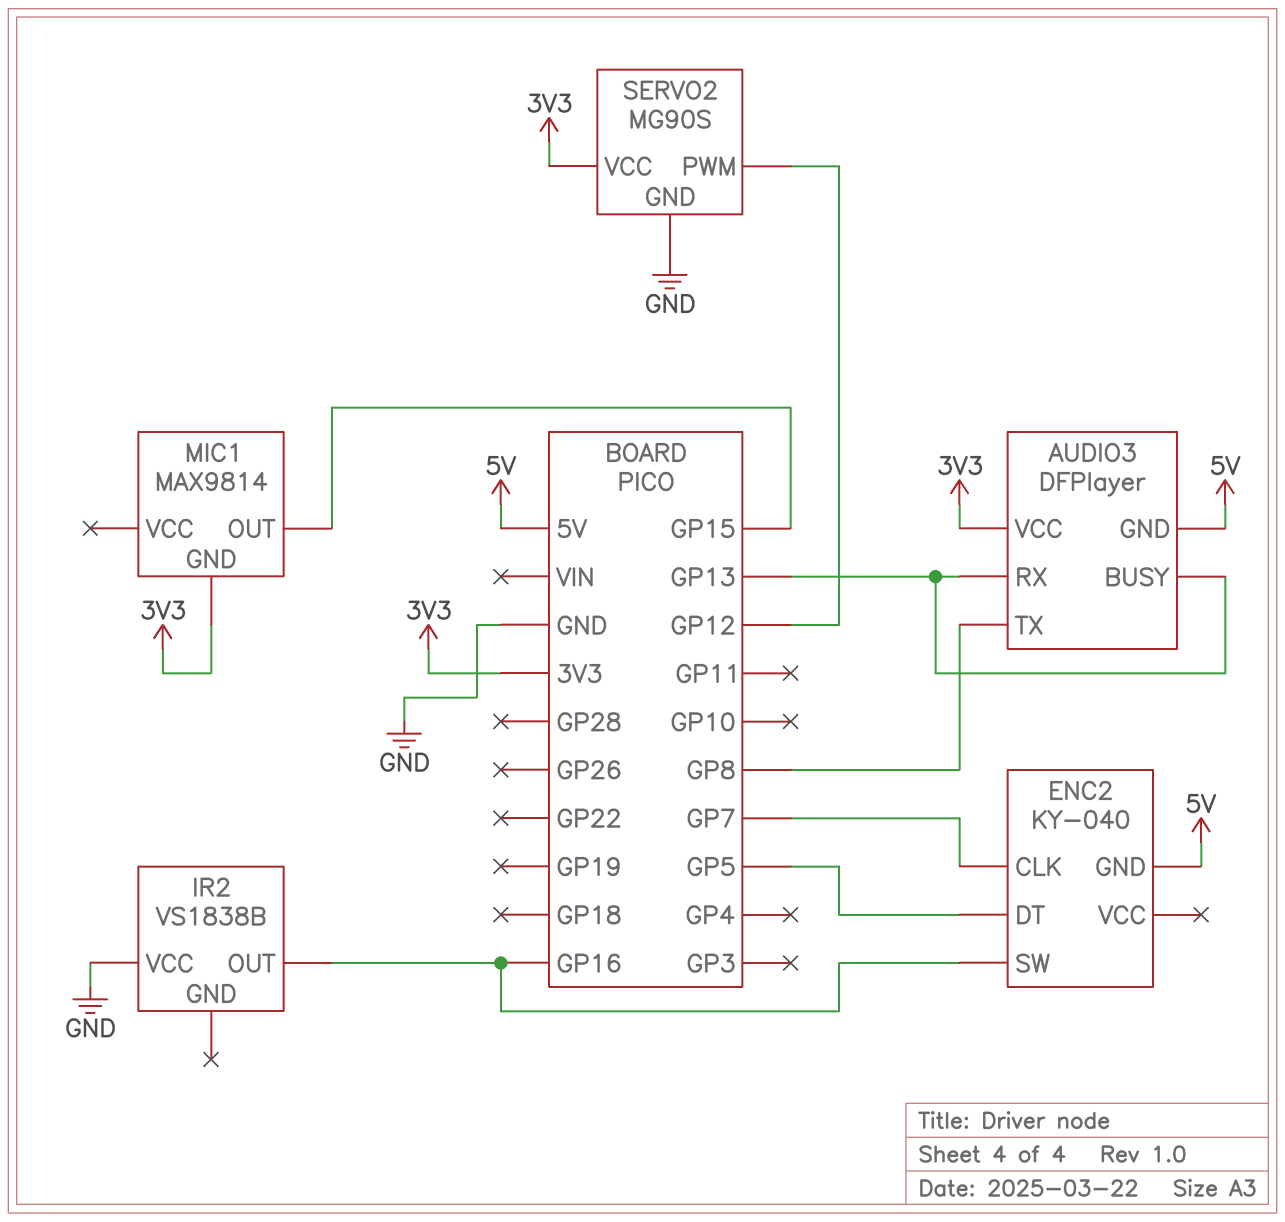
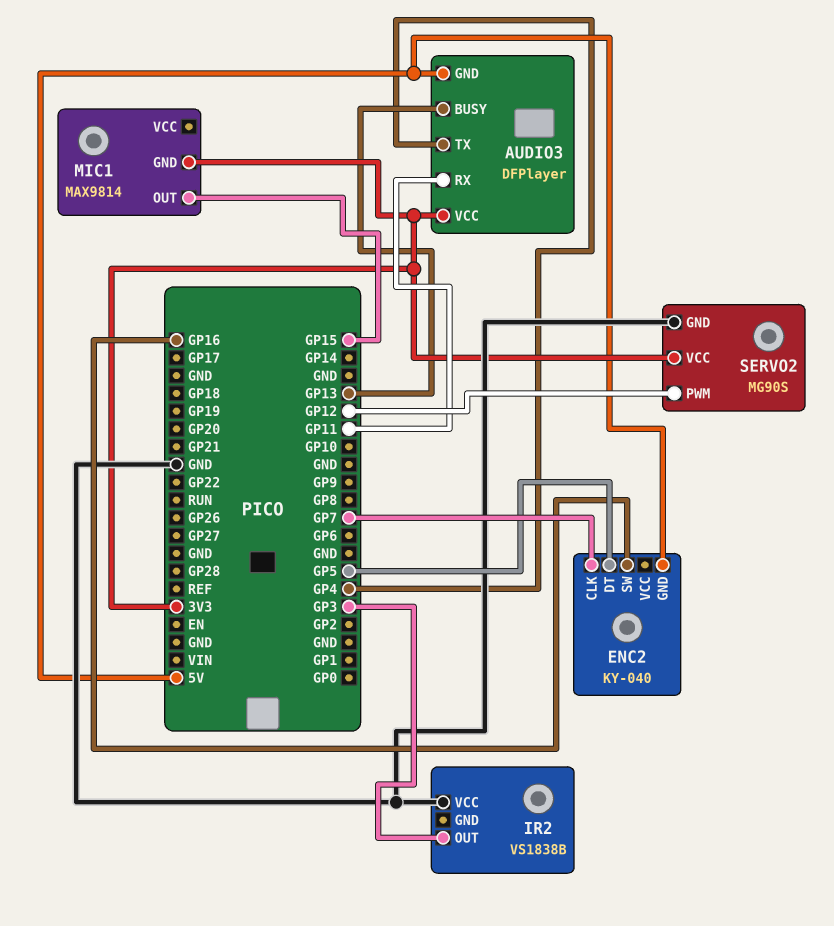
AUDIO3 pin RX: GP13 -> GP11
AUDIO3 pin TX: GP8 -> GP4
IR2 pin OUT: GP16 -> GP3

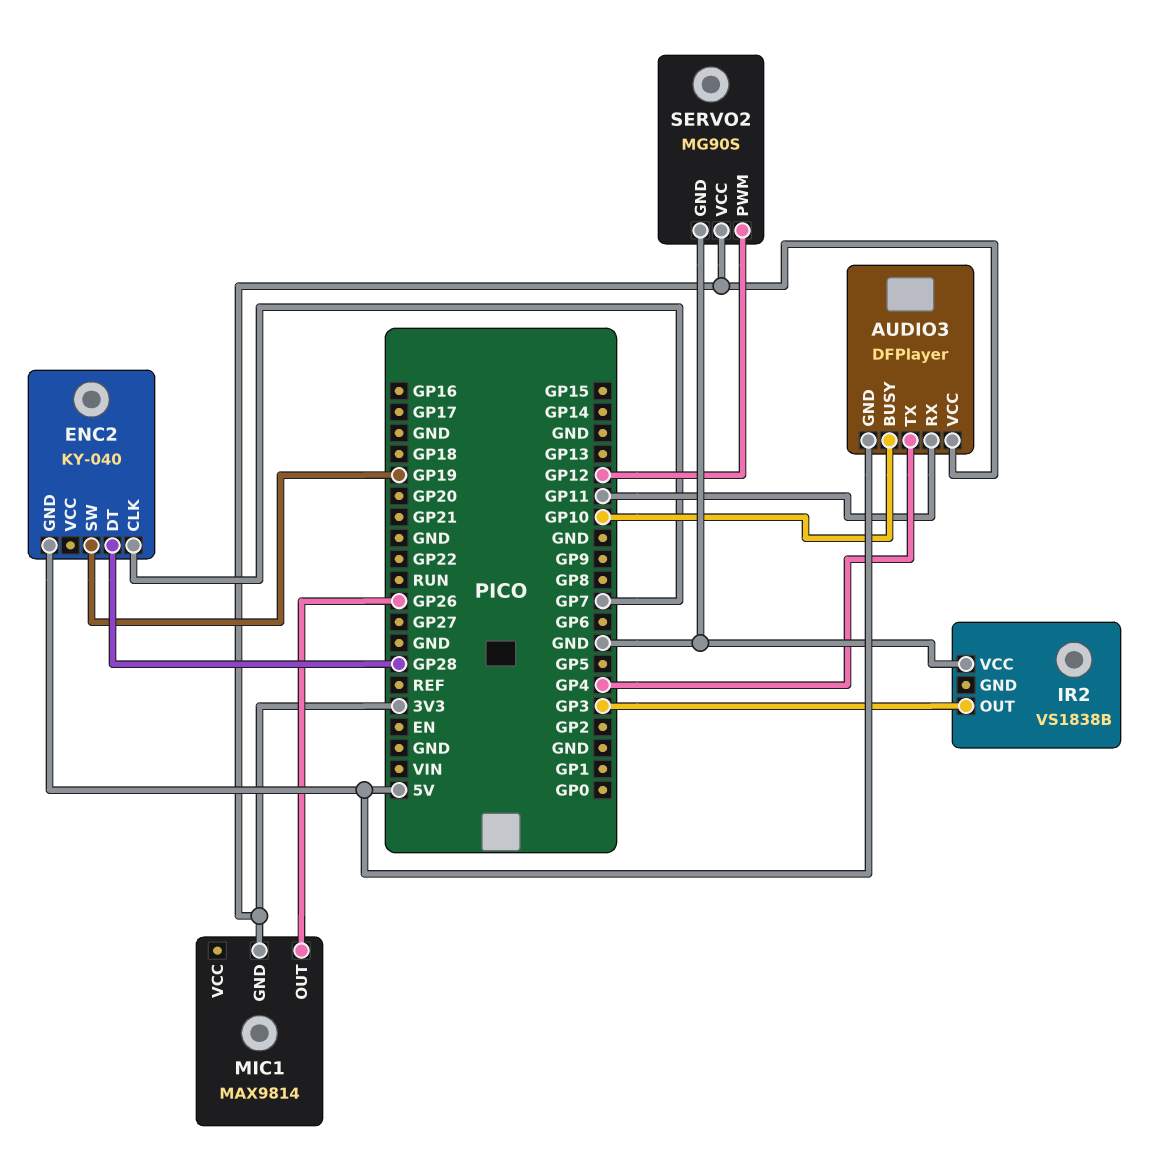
AUDIO3 pin BUSY: GP13 -> GP10
ENC2 pin DT: GP5 -> GP28
ENC2 pin SW: GP16 -> GP19
MIC1 pin OUT: GP15 -> GP26

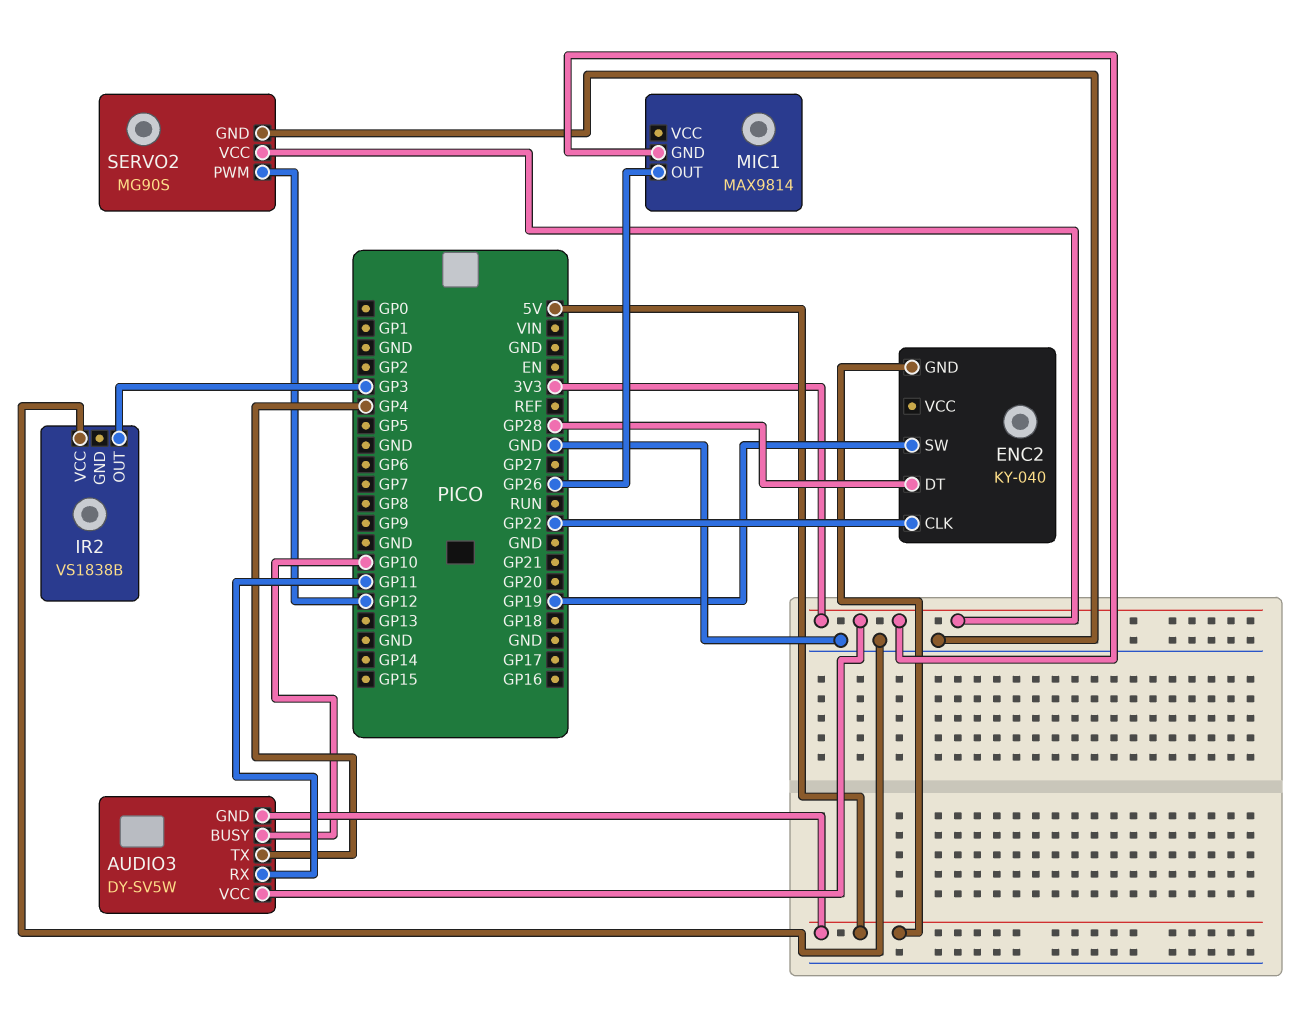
AUDIO3: DFPlayer -> DY-SV5W
ENC2 pin CLK: GP7 -> GP22

